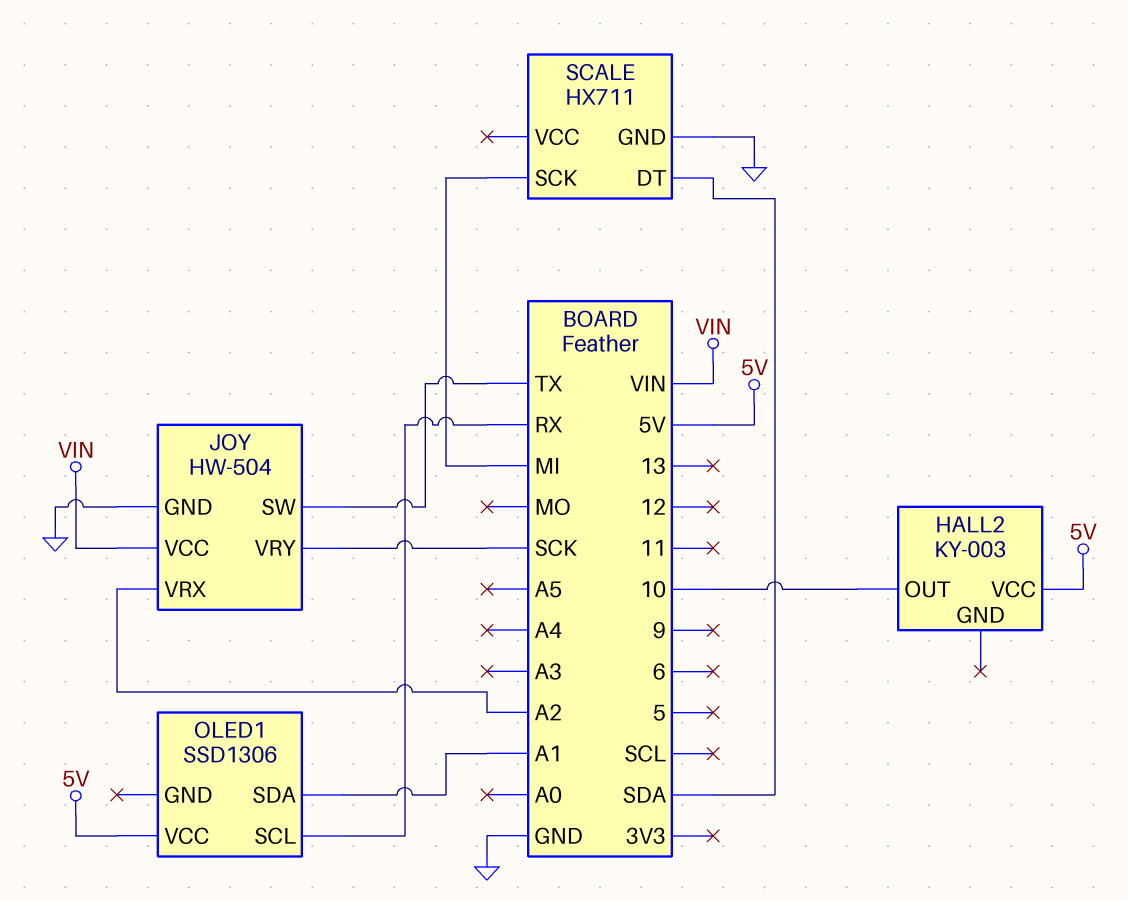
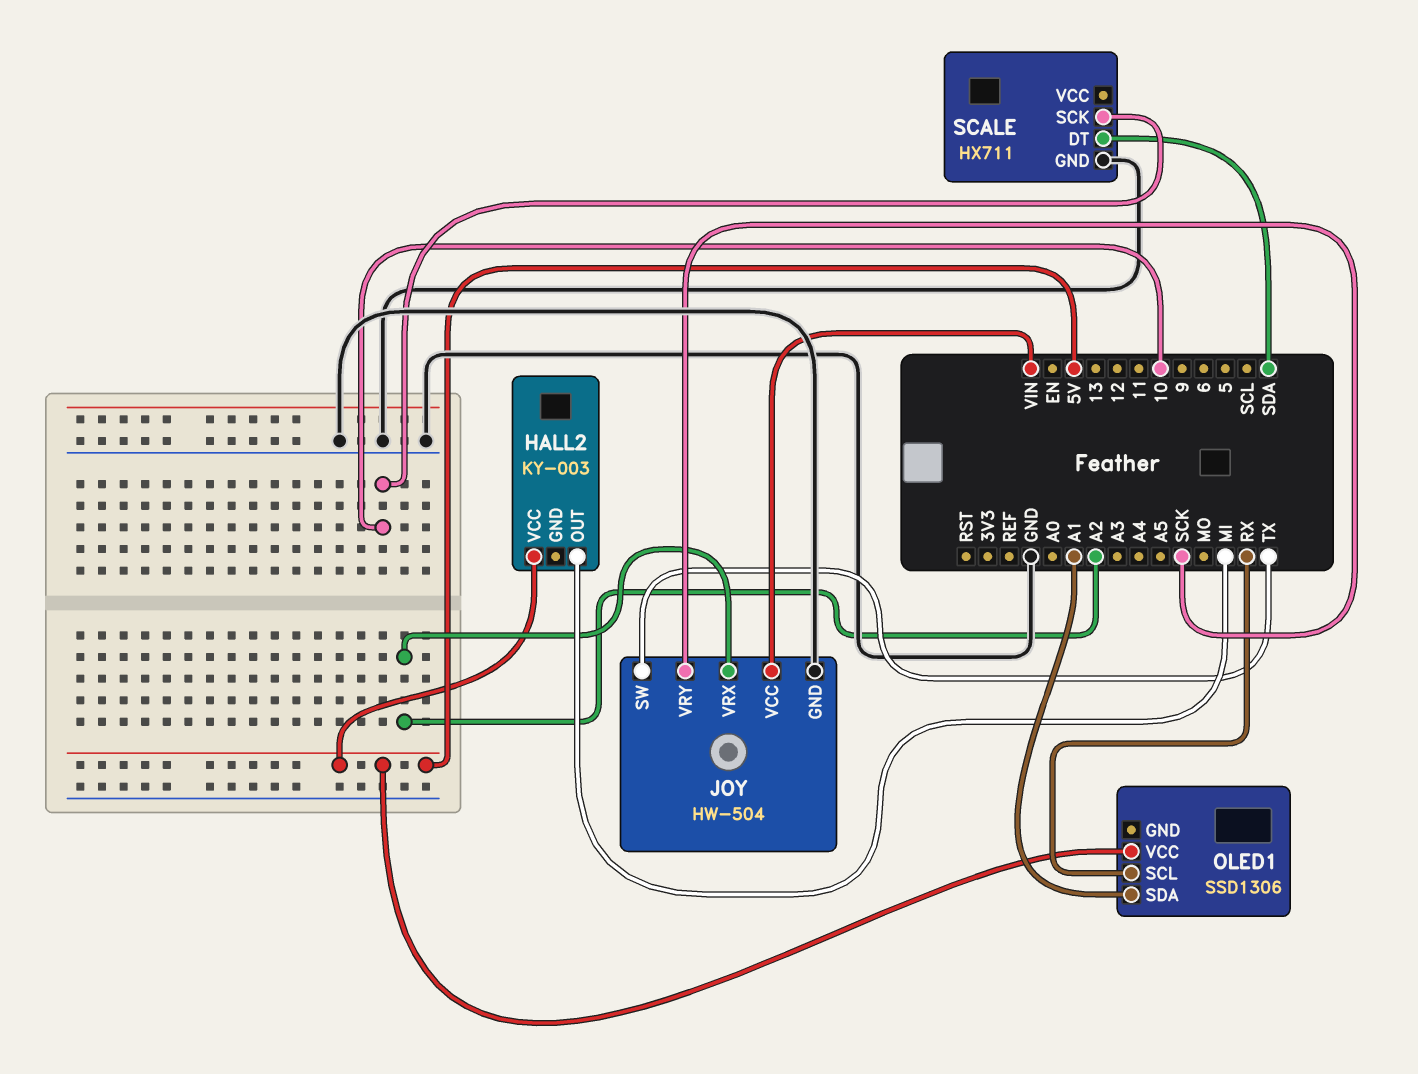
HALL2 pin OUT: 10 -> MI
SCALE pin SCK: MI -> 10

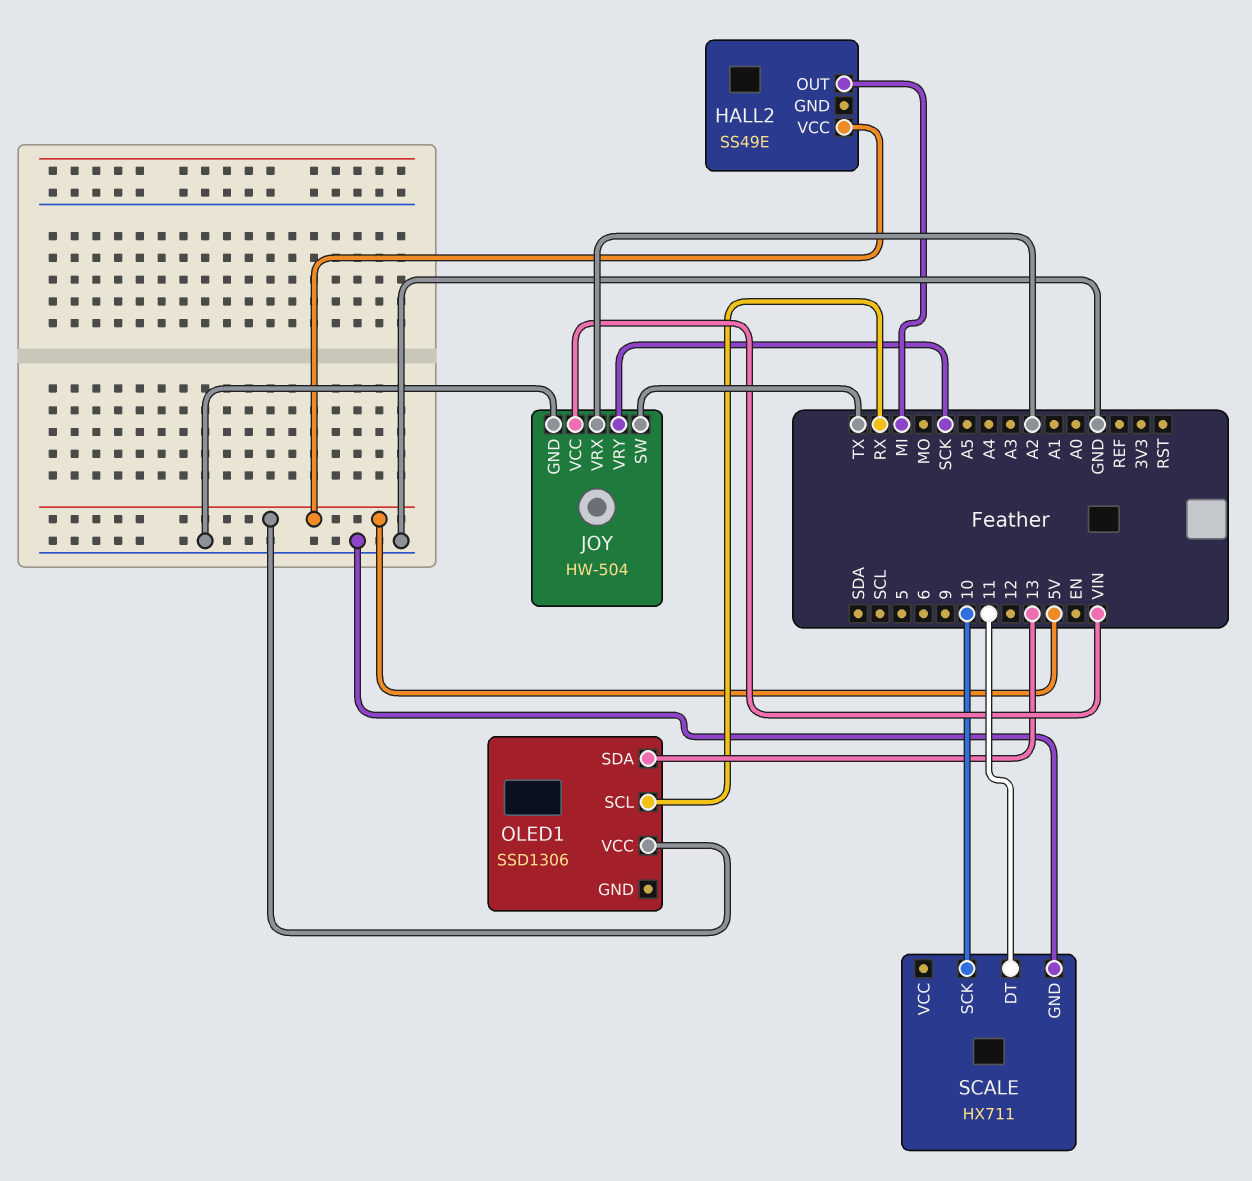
HALL2: KY-003 -> SS49E
OLED1 pin SDA: A1 -> 13
SCALE pin DT: SDA -> 11

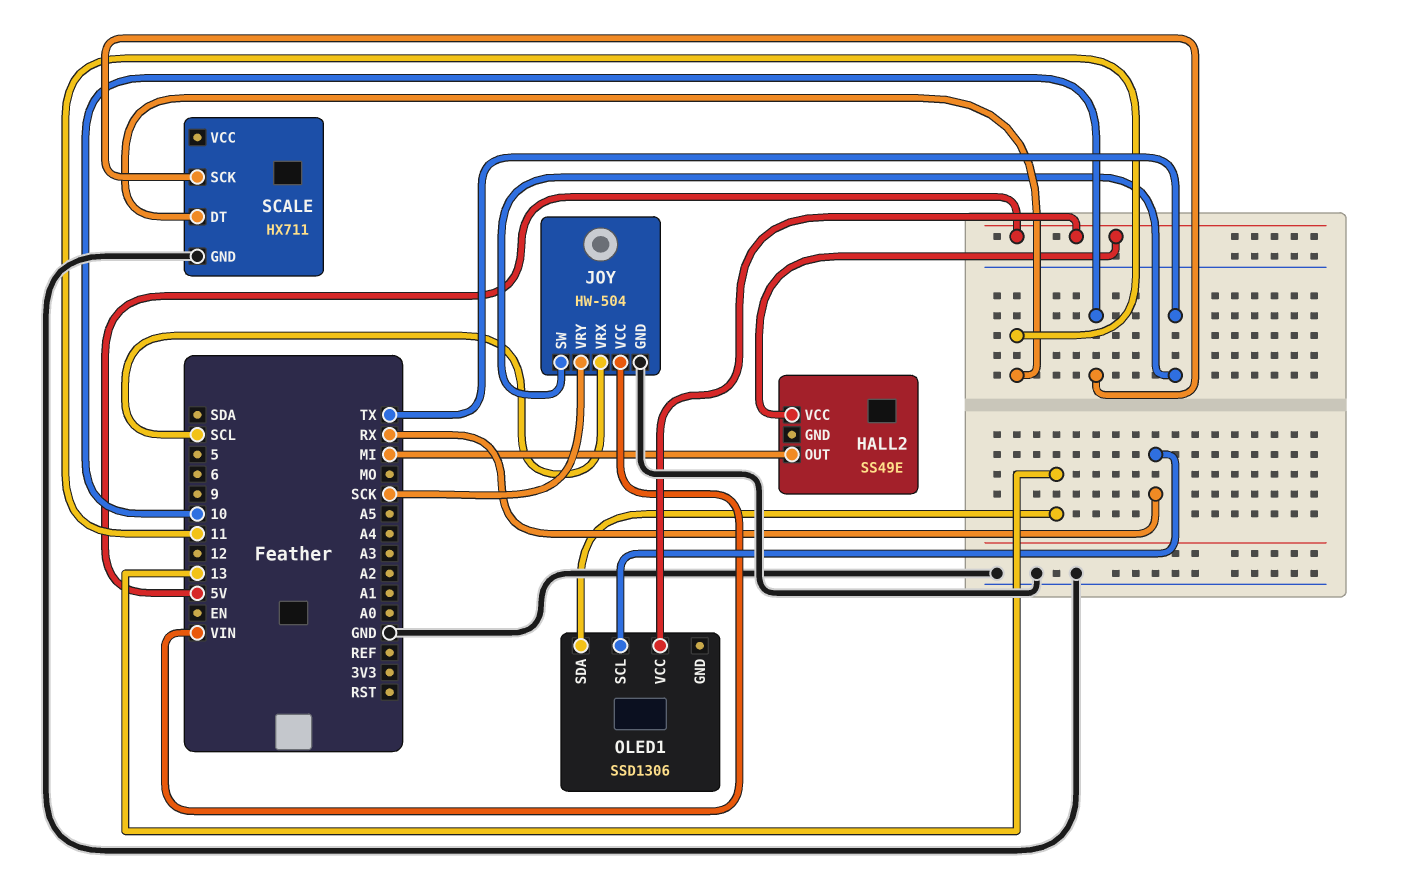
JOY pin VRX: A2 -> SCL

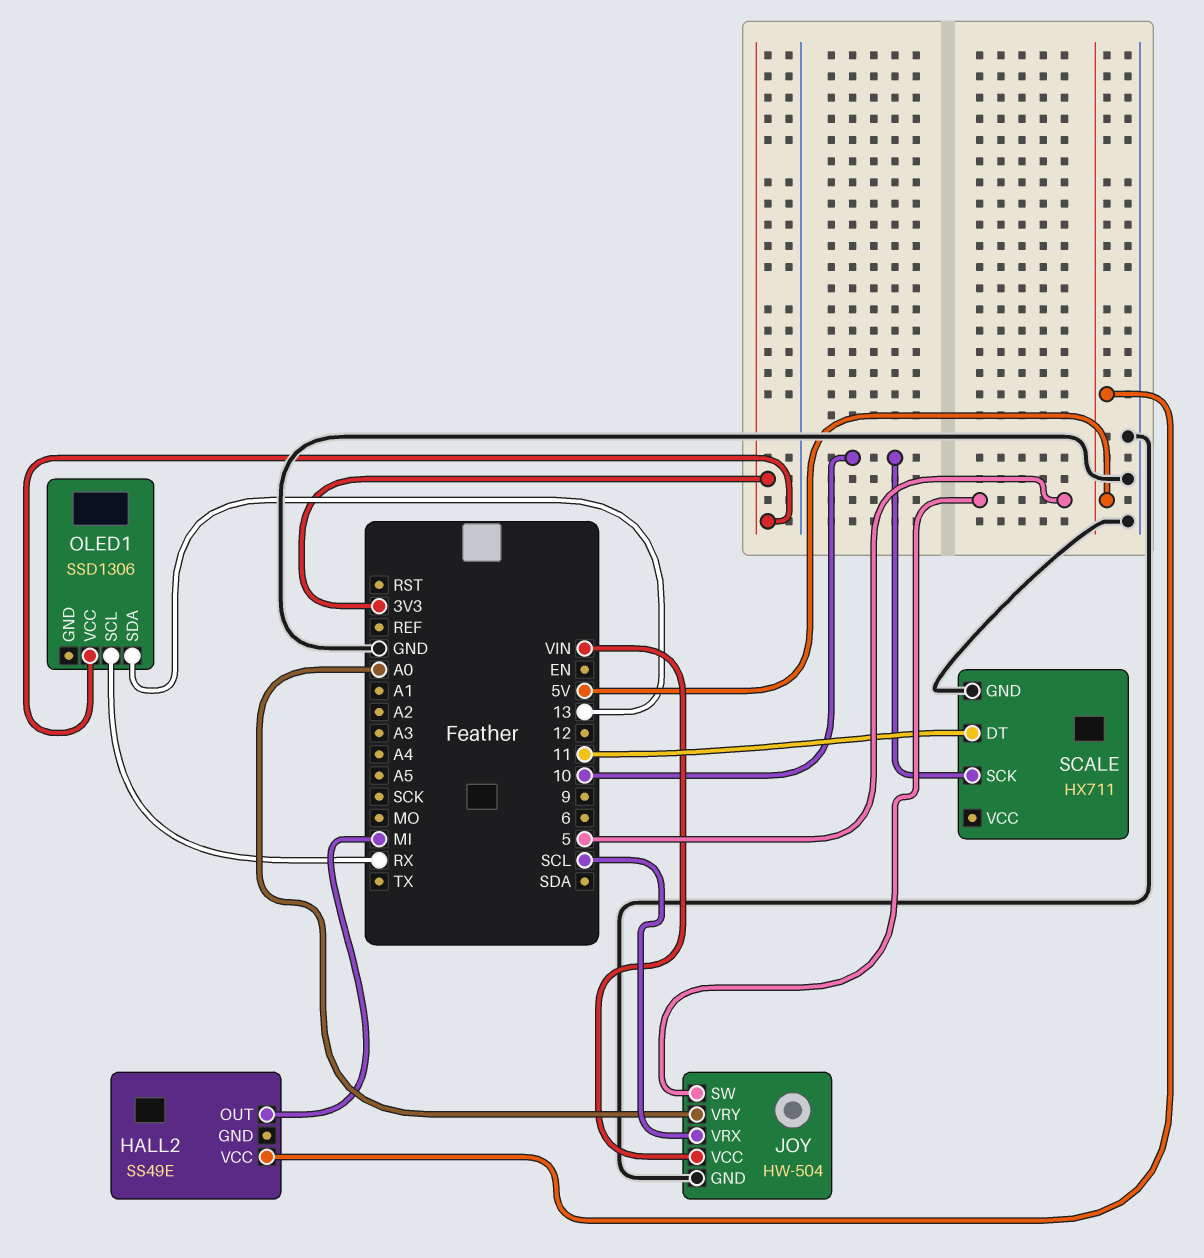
JOY pin SW: TX -> 5
JOY pin VRY: SCK -> A0
OLED1 pin VCC: 5V -> 3V3

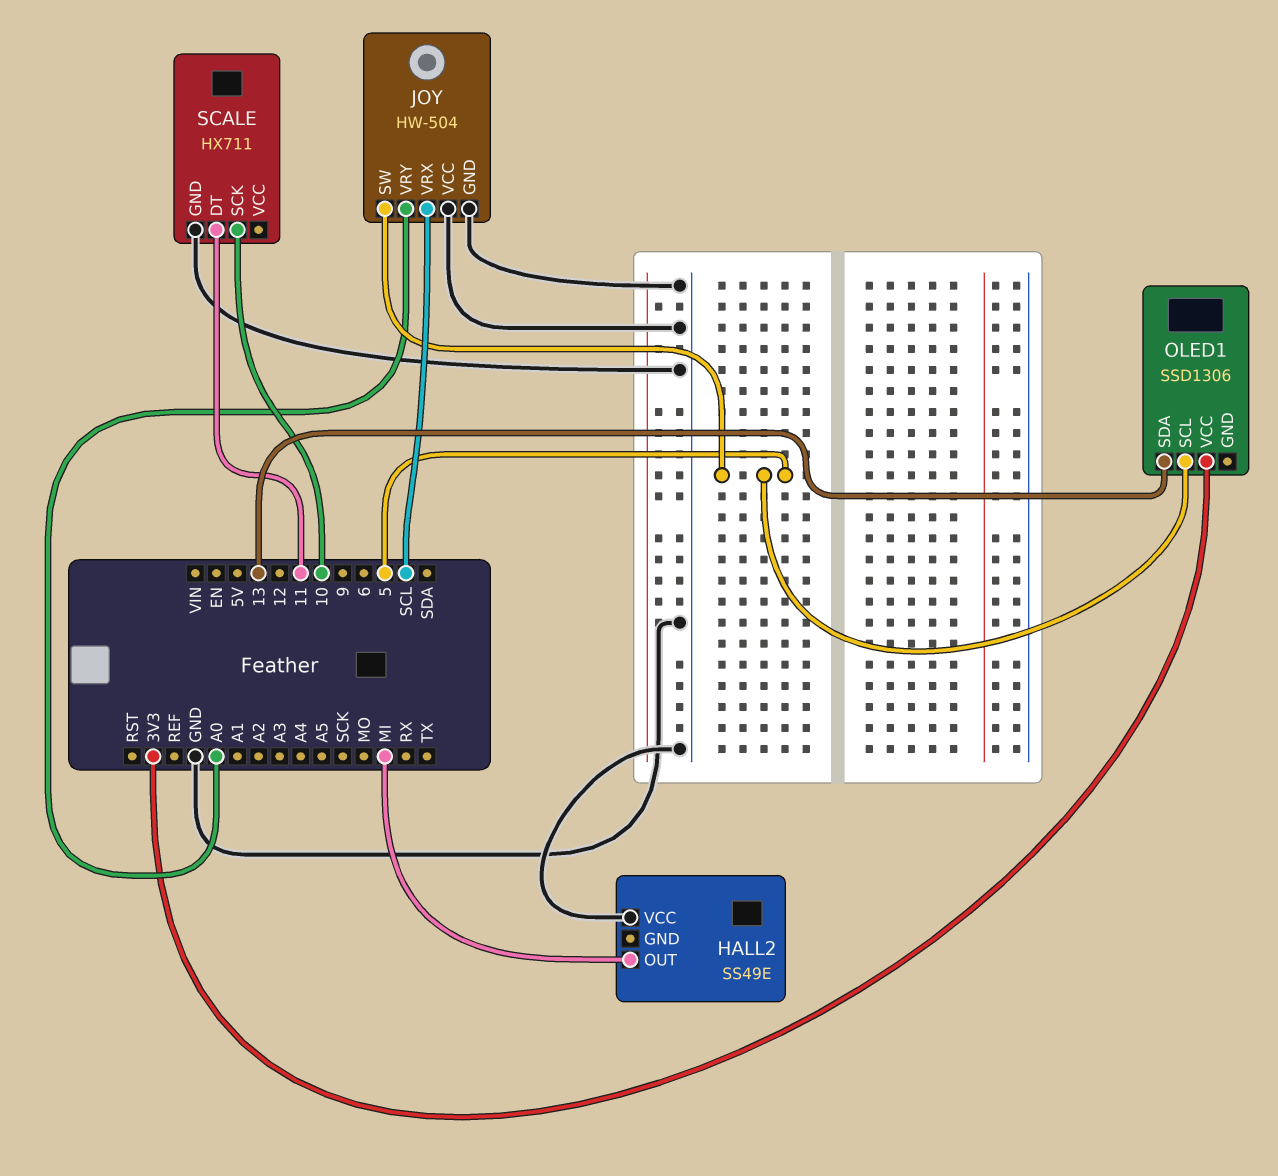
HALL2 pin VCC: 5V -> GND
JOY pin VCC: VIN -> GND
OLED1 pin SCL: RX -> 5

